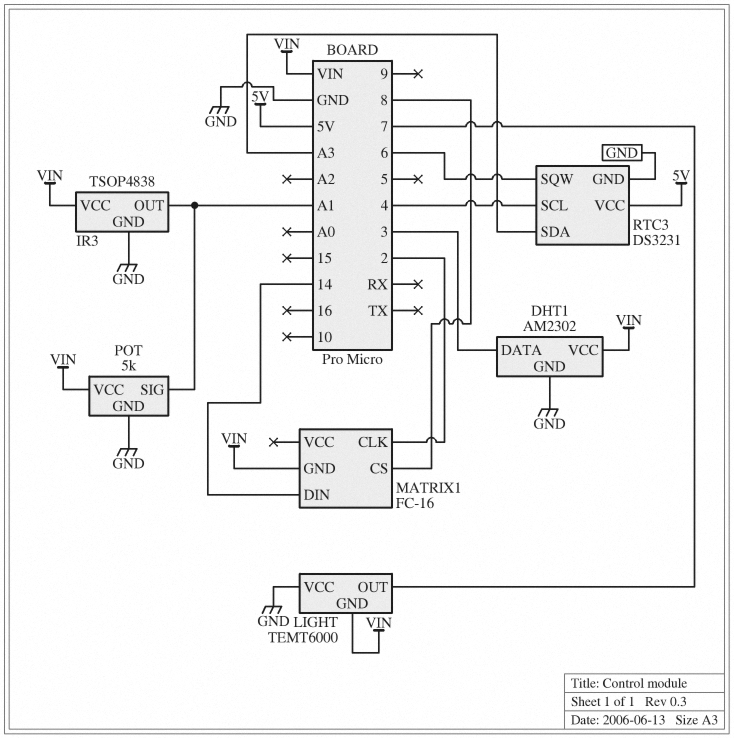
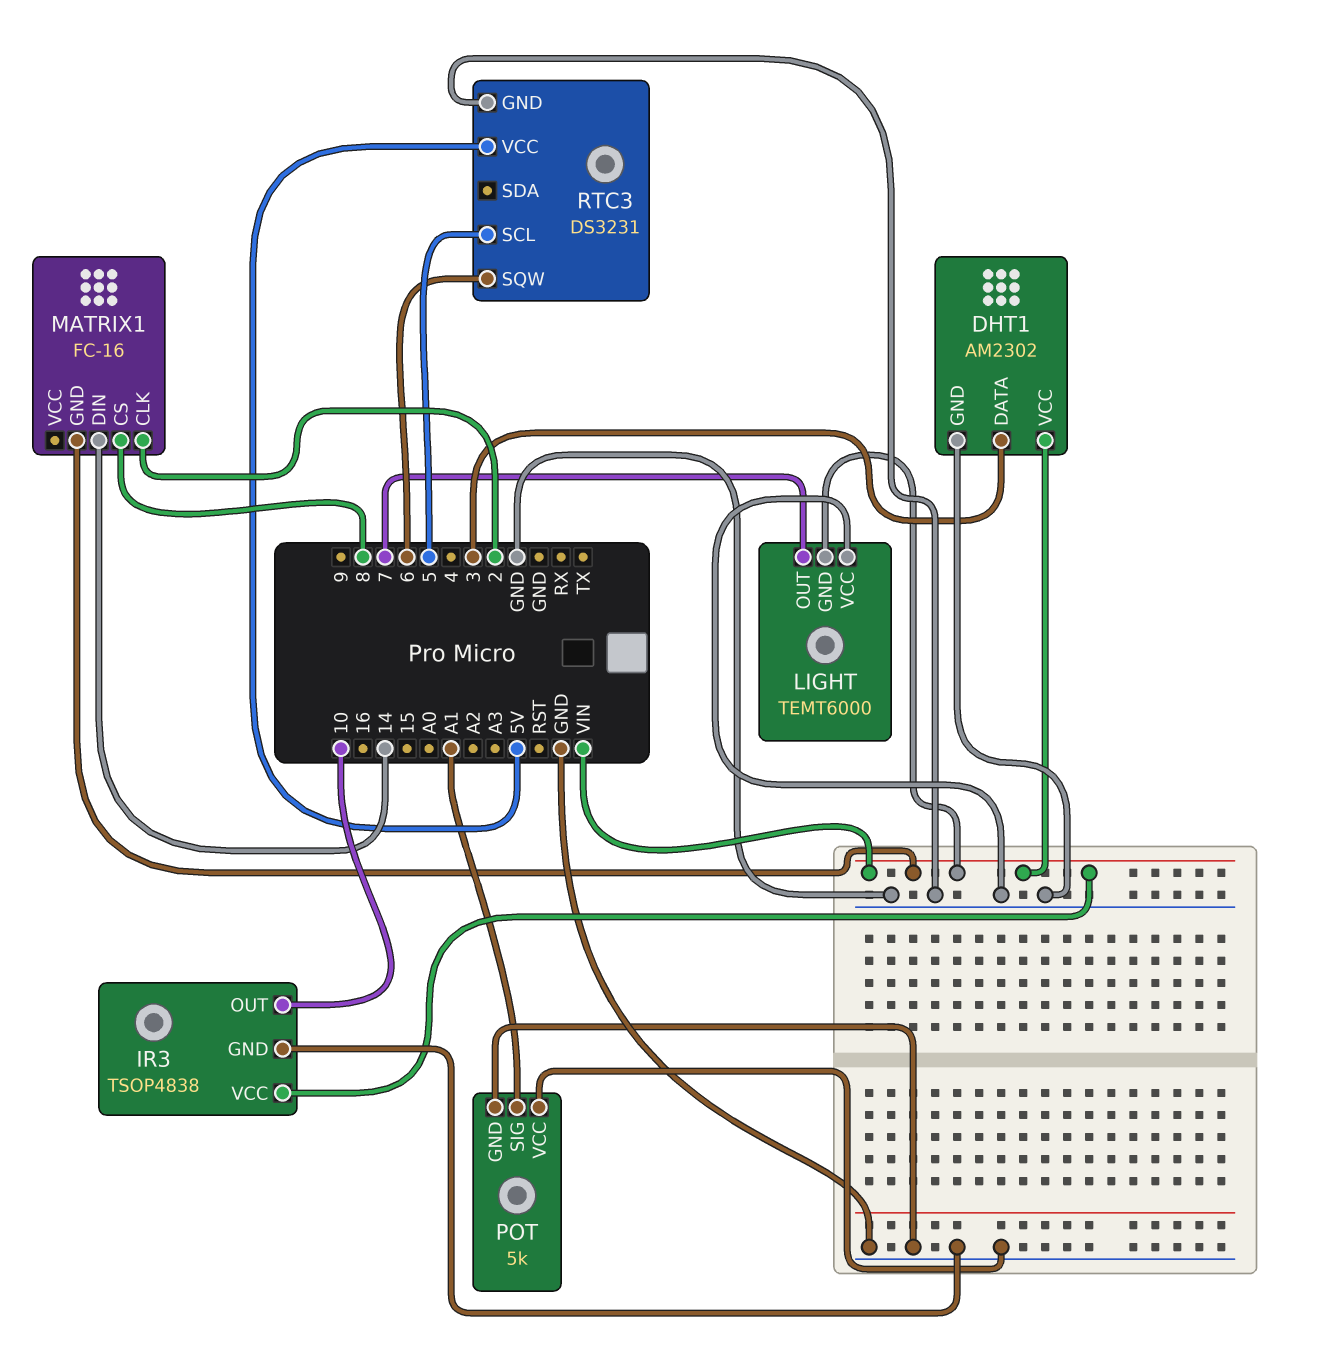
IR3 pin OUT: A1 -> 10
POT pin VCC: VIN -> GND
RTC3 pin SCL: 4 -> 5
RTC3 pin SDA: A3 -> none

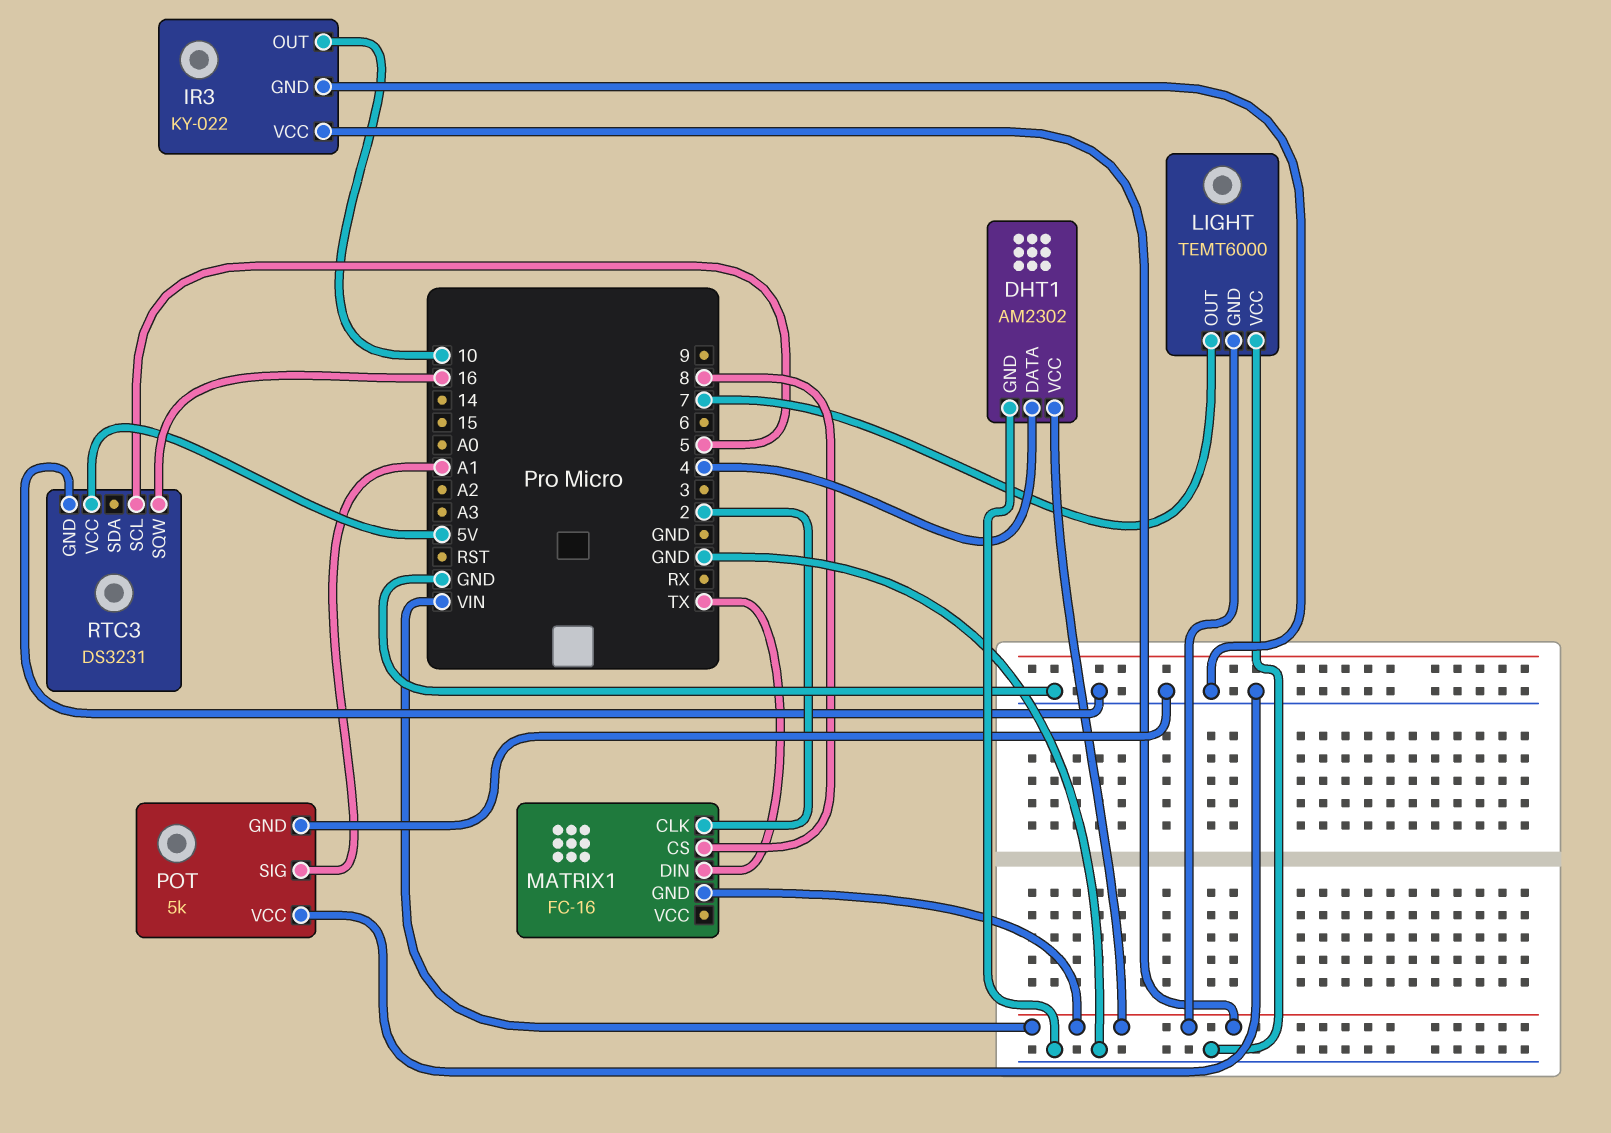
DHT1 pin DATA: 3 -> 4
IR3: TSOP4838 -> KY-022
MATRIX1 pin DIN: 14 -> TX
RTC3 pin SQW: 6 -> 16

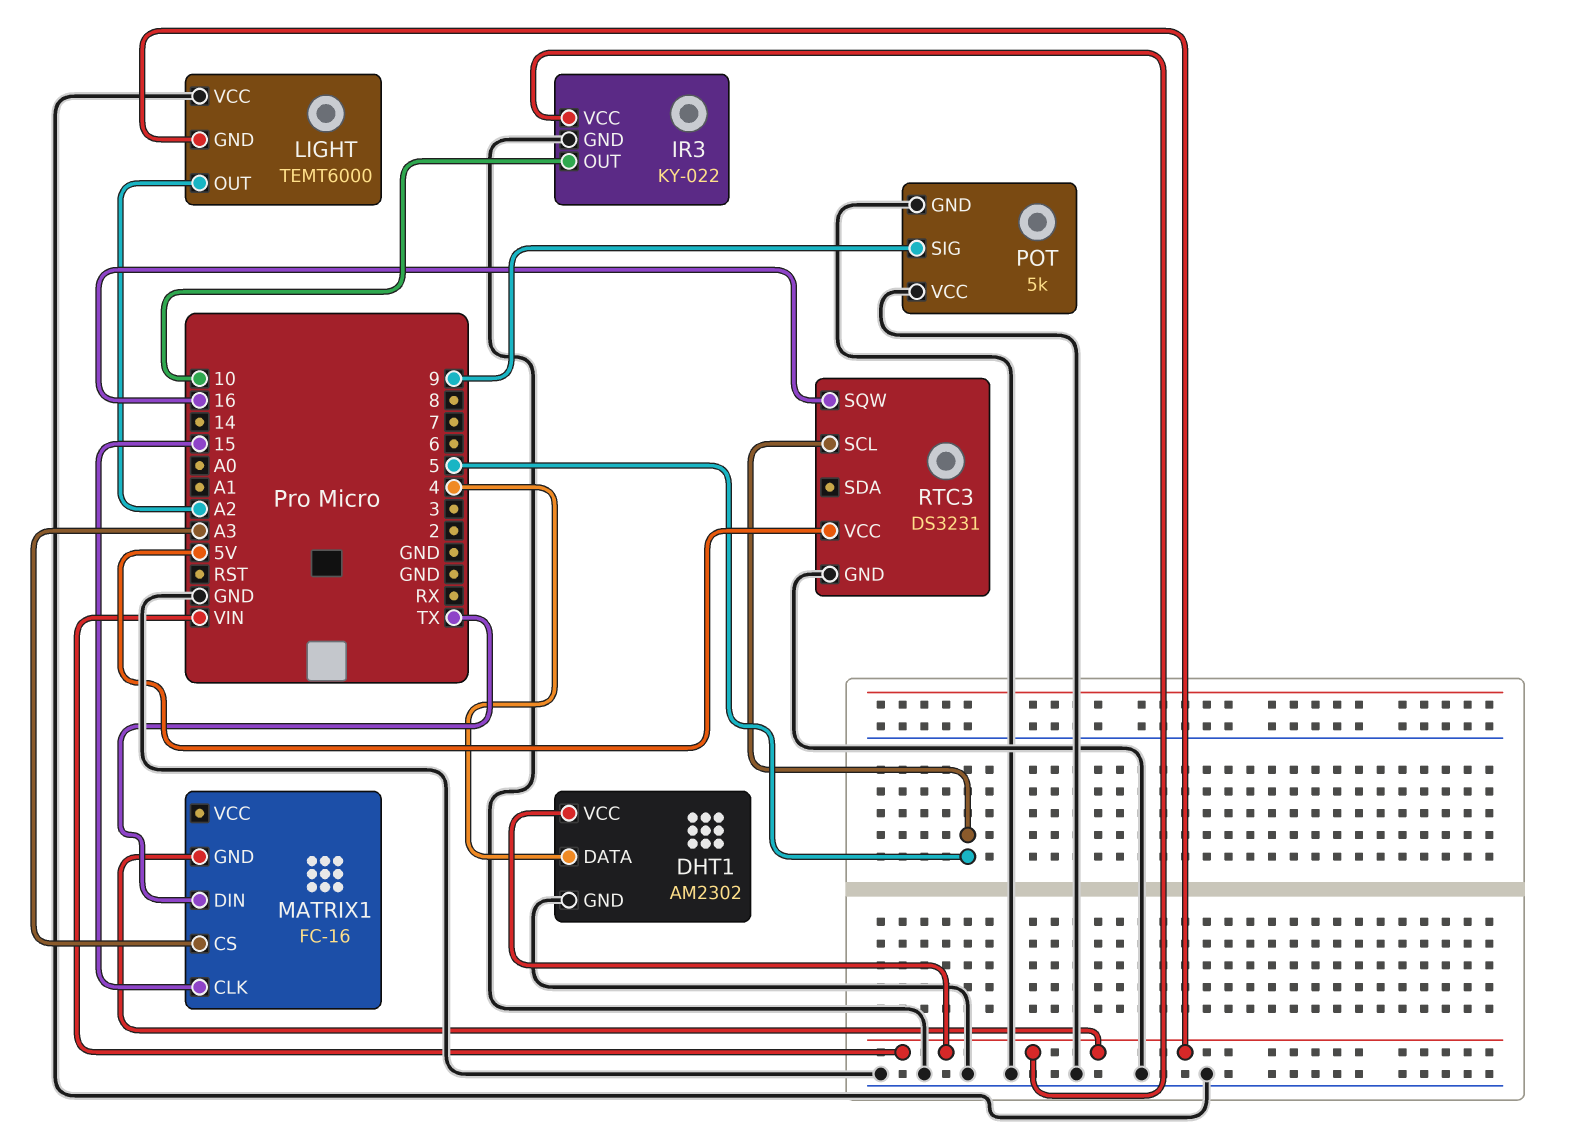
LIGHT pin OUT: 7 -> A2
MATRIX1 pin CLK: 2 -> 15
MATRIX1 pin CS: 8 -> A3
POT pin SIG: A1 -> 9

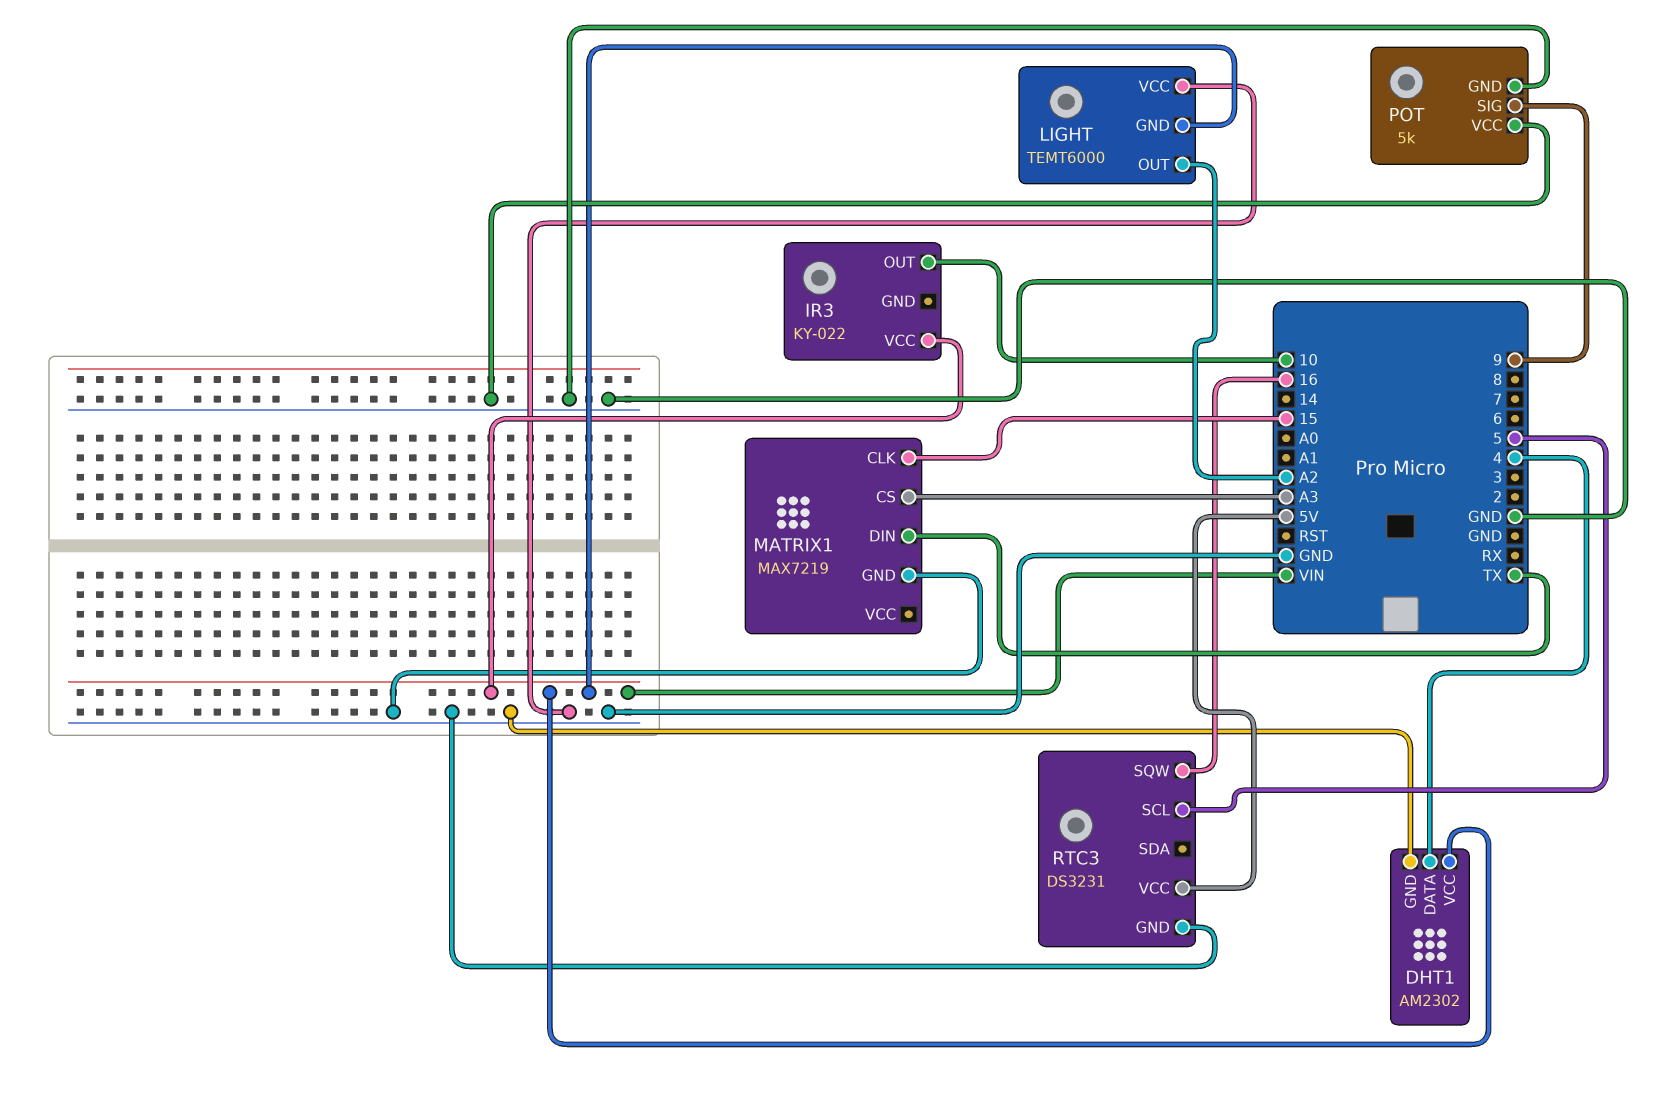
IR3 pin GND: GND -> none
MATRIX1: FC-16 -> MAX7219
MATRIX1 pin GND: VIN -> GND

